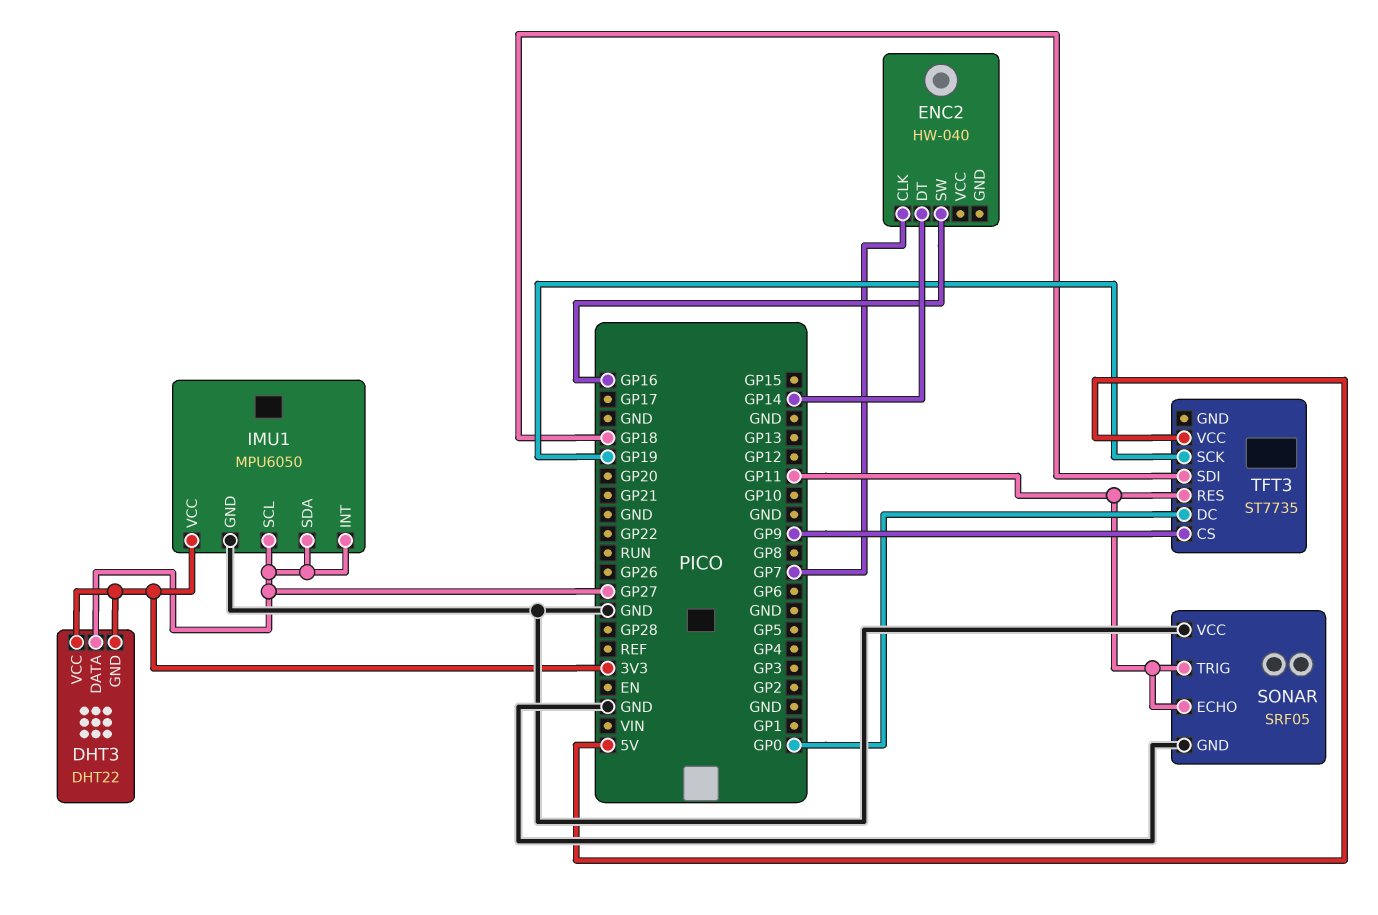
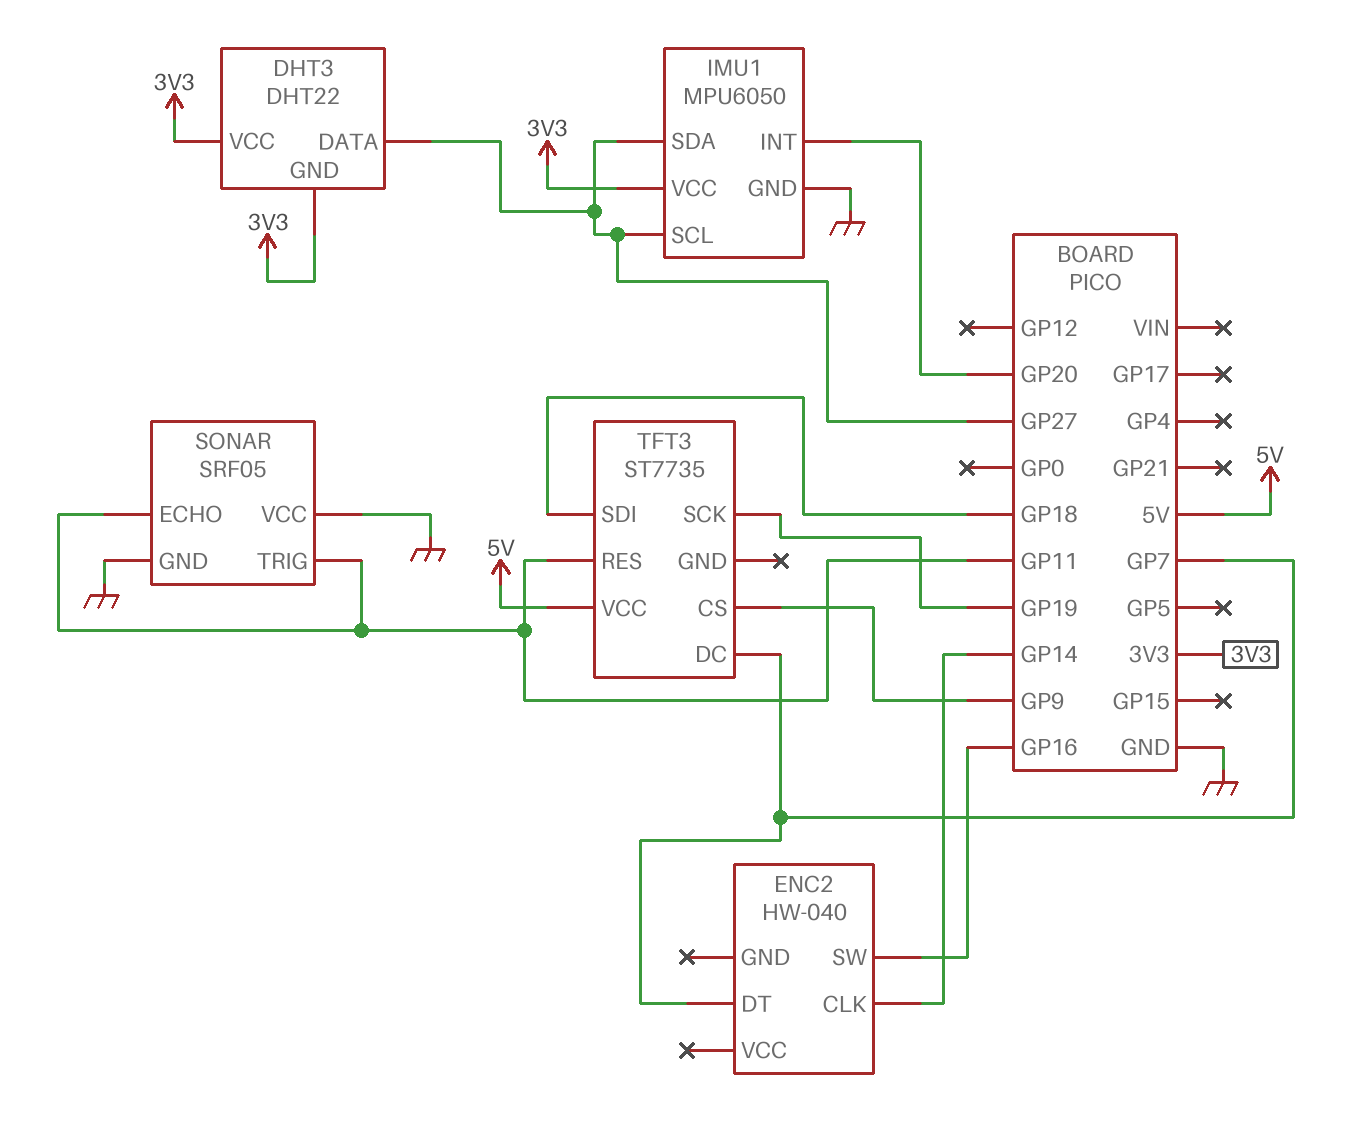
ENC2 pin CLK: GP7 -> GP14
ENC2 pin DT: GP14 -> GP7
IMU1 pin INT: GP27 -> GP20
TFT3 pin DC: GP0 -> GP7

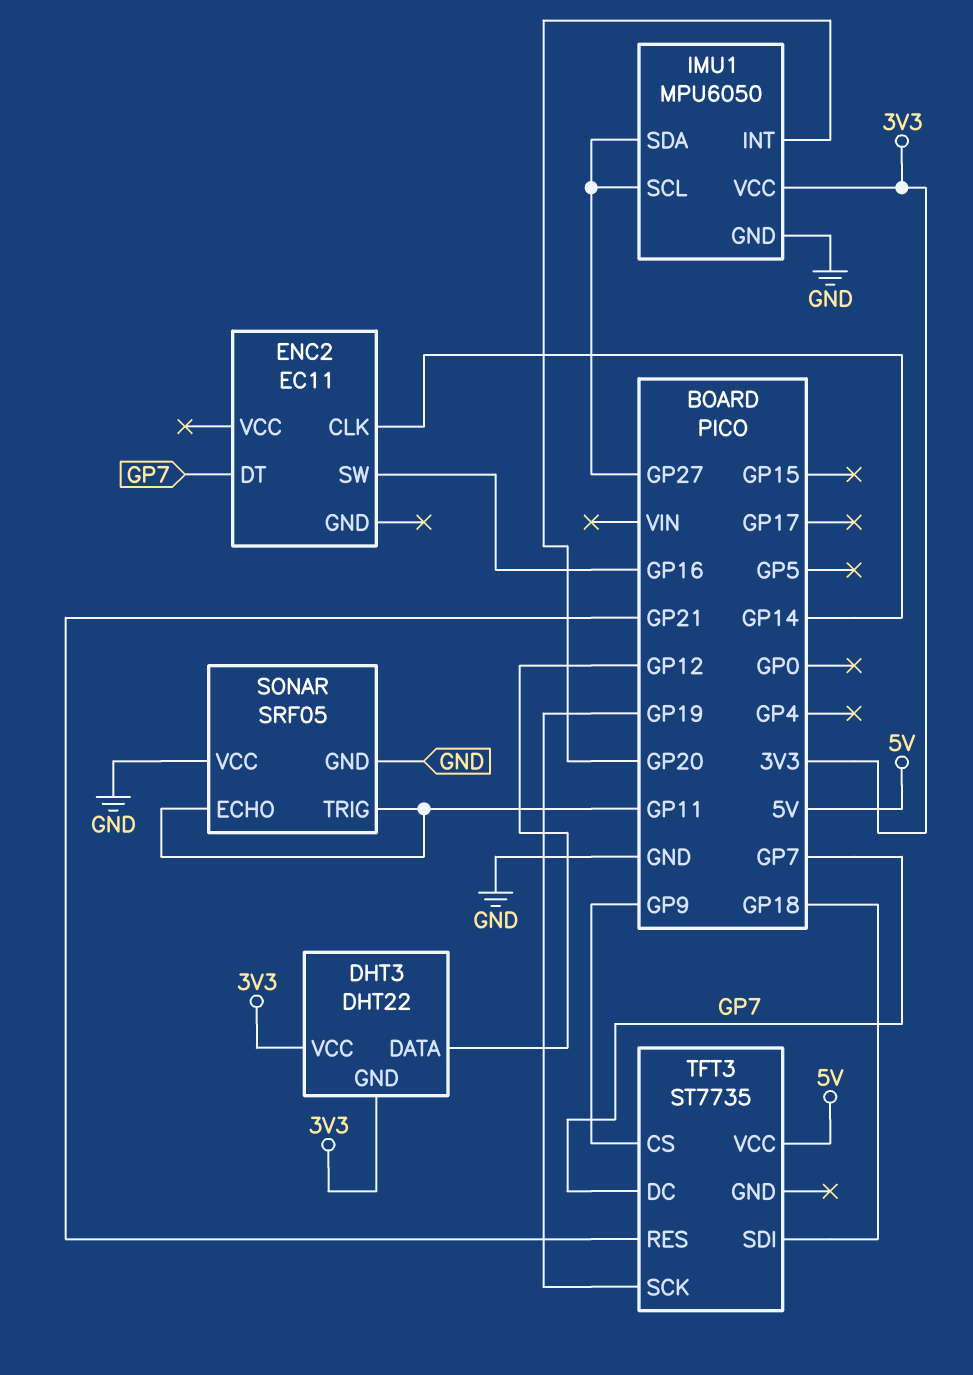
DHT3 pin DATA: GP27 -> GP12
ENC2: HW-040 -> EC11
TFT3 pin RES: GP11 -> GP21

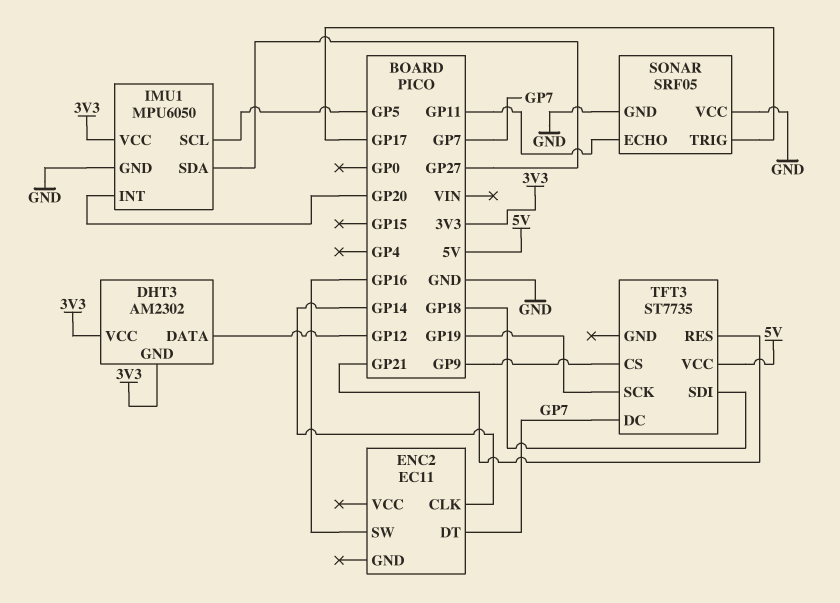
DHT3: DHT22 -> AM2302
IMU1 pin SCL: GP27 -> GP5
SONAR pin TRIG: GP11 -> GP17

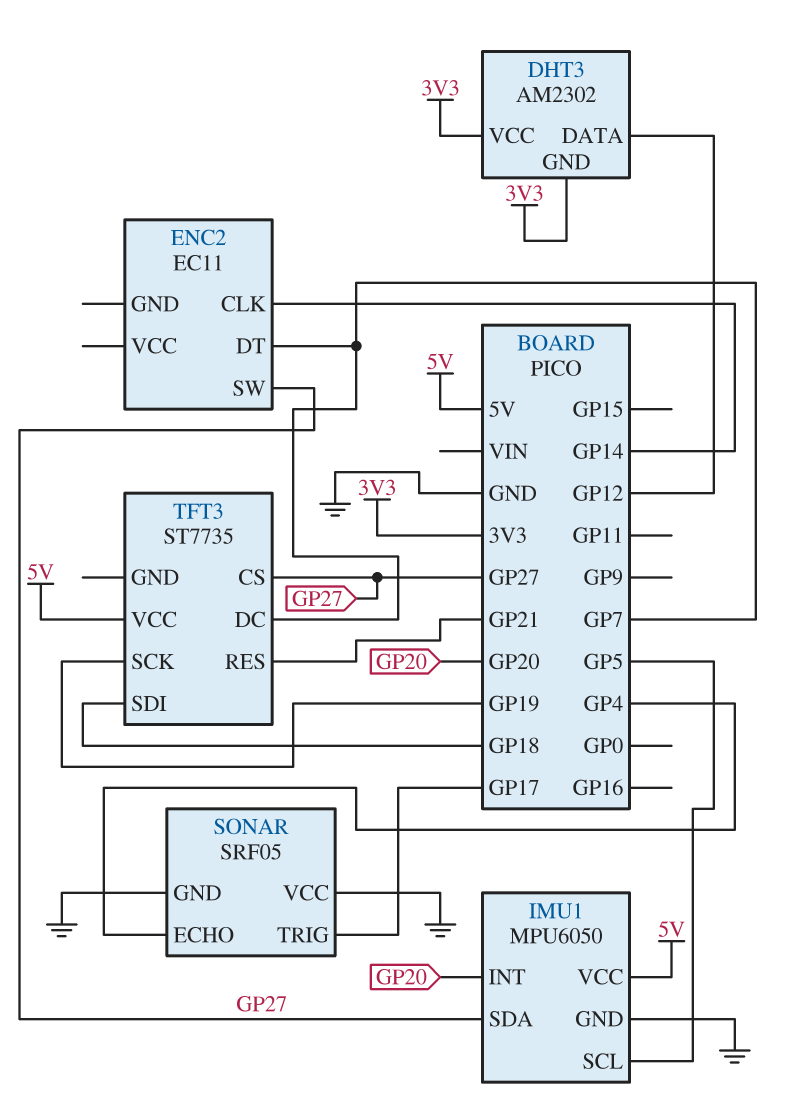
ENC2 pin SW: GP16 -> GP27
IMU1 pin VCC: 3V3 -> 5V
SONAR pin ECHO: GP11 -> GP4
TFT3 pin CS: GP9 -> GP27

